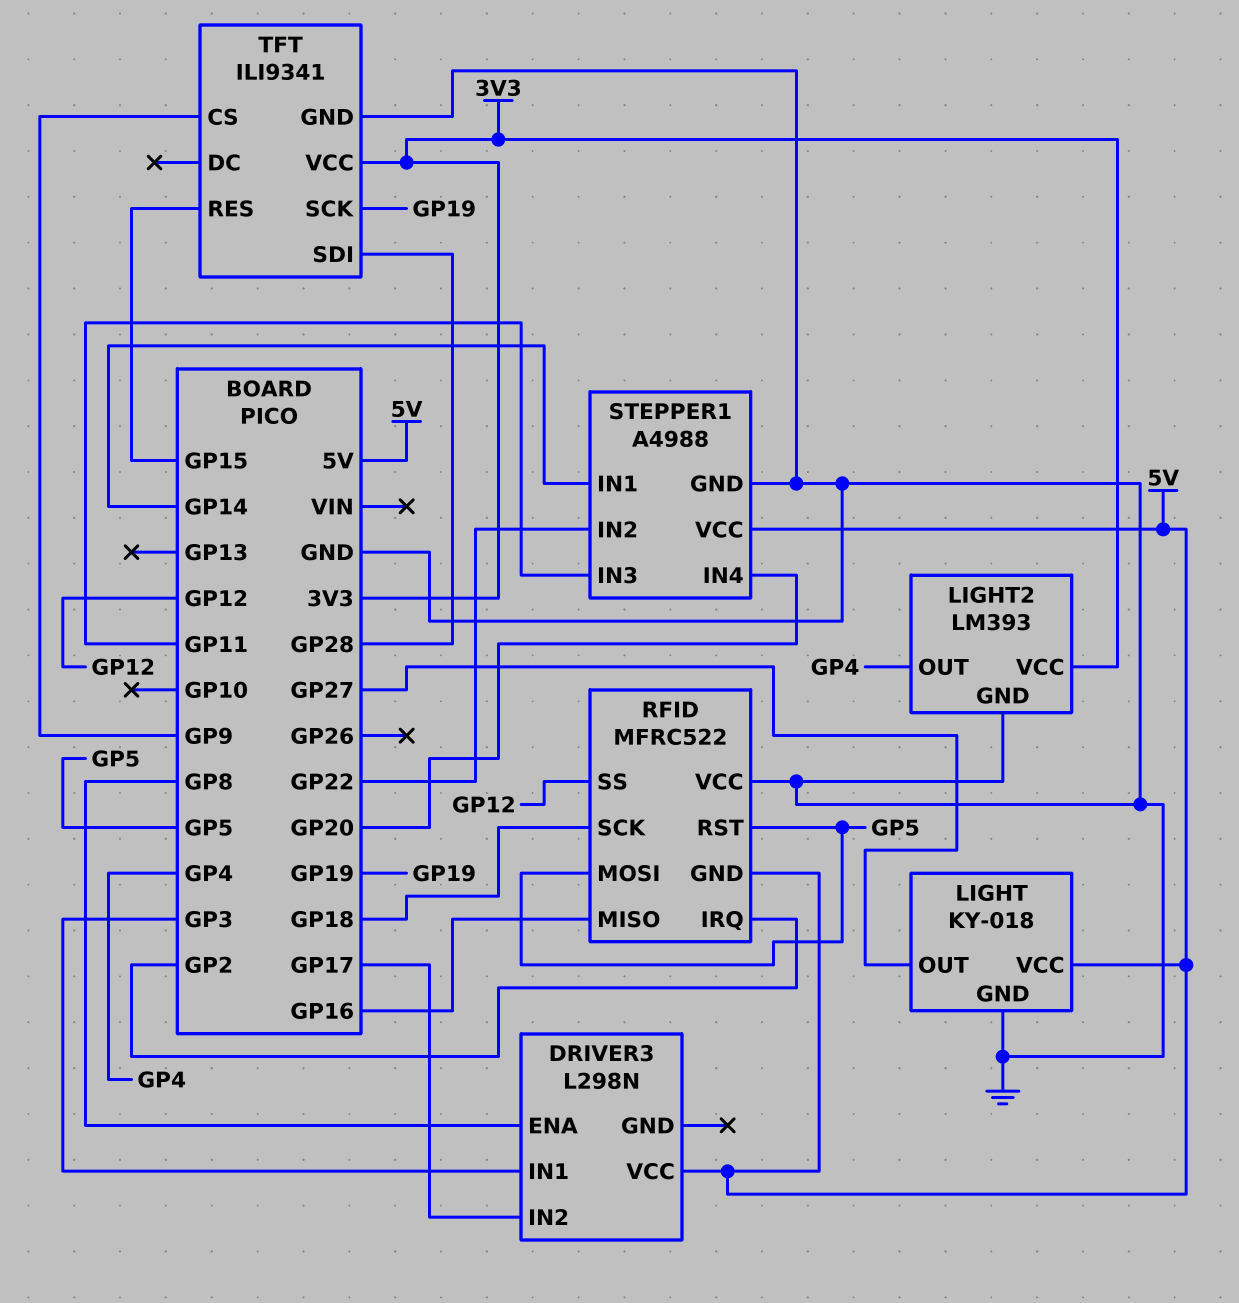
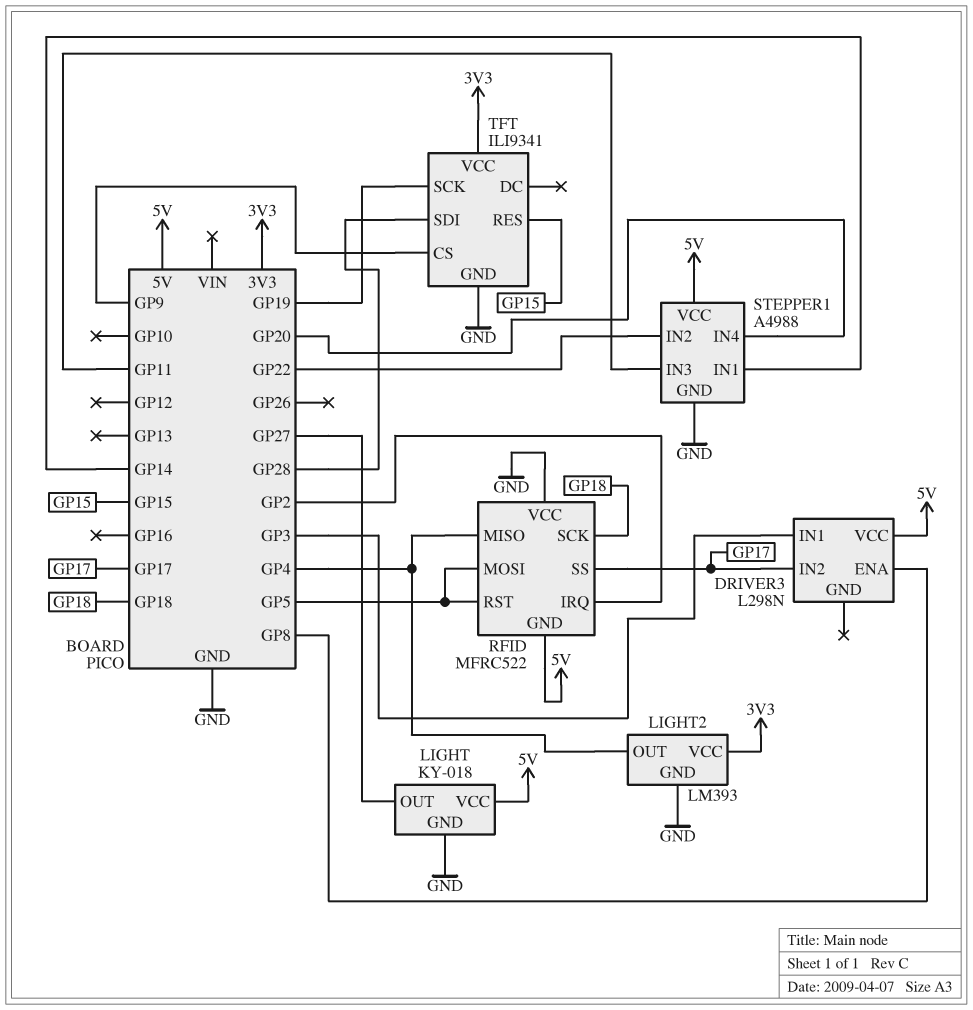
RFID pin MISO: GP16 -> GP4
RFID pin SS: GP12 -> GP17

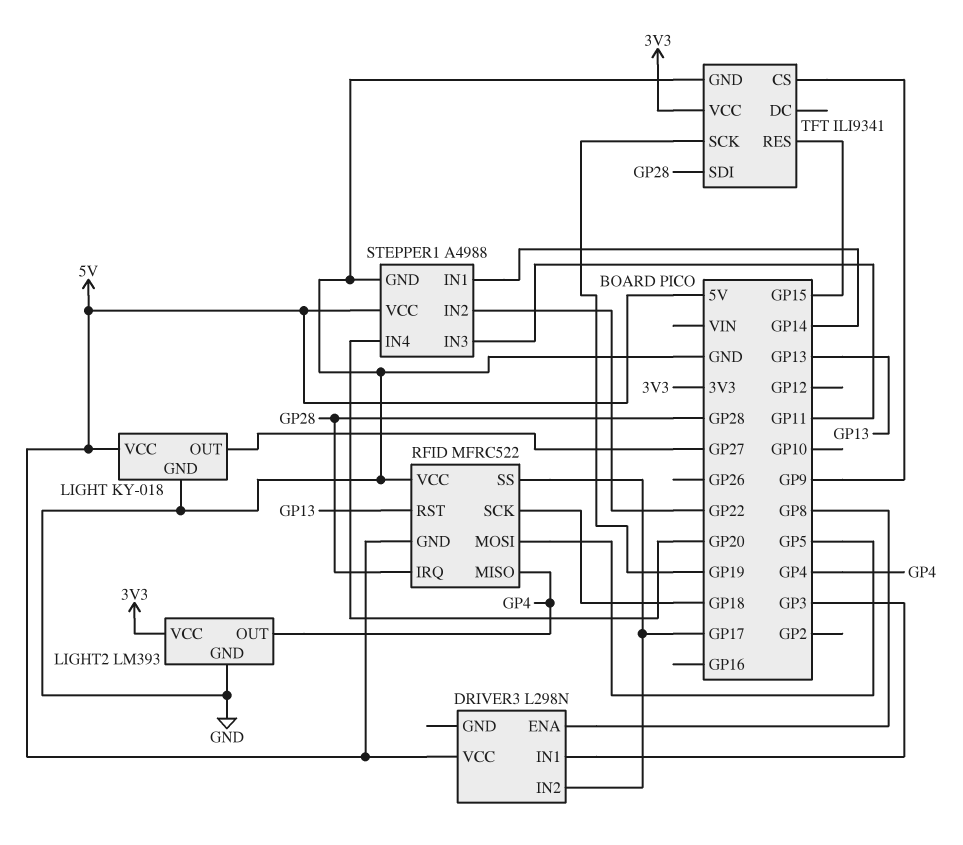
RFID pin IRQ: GP2 -> GP28
RFID pin RST: GP5 -> GP13

